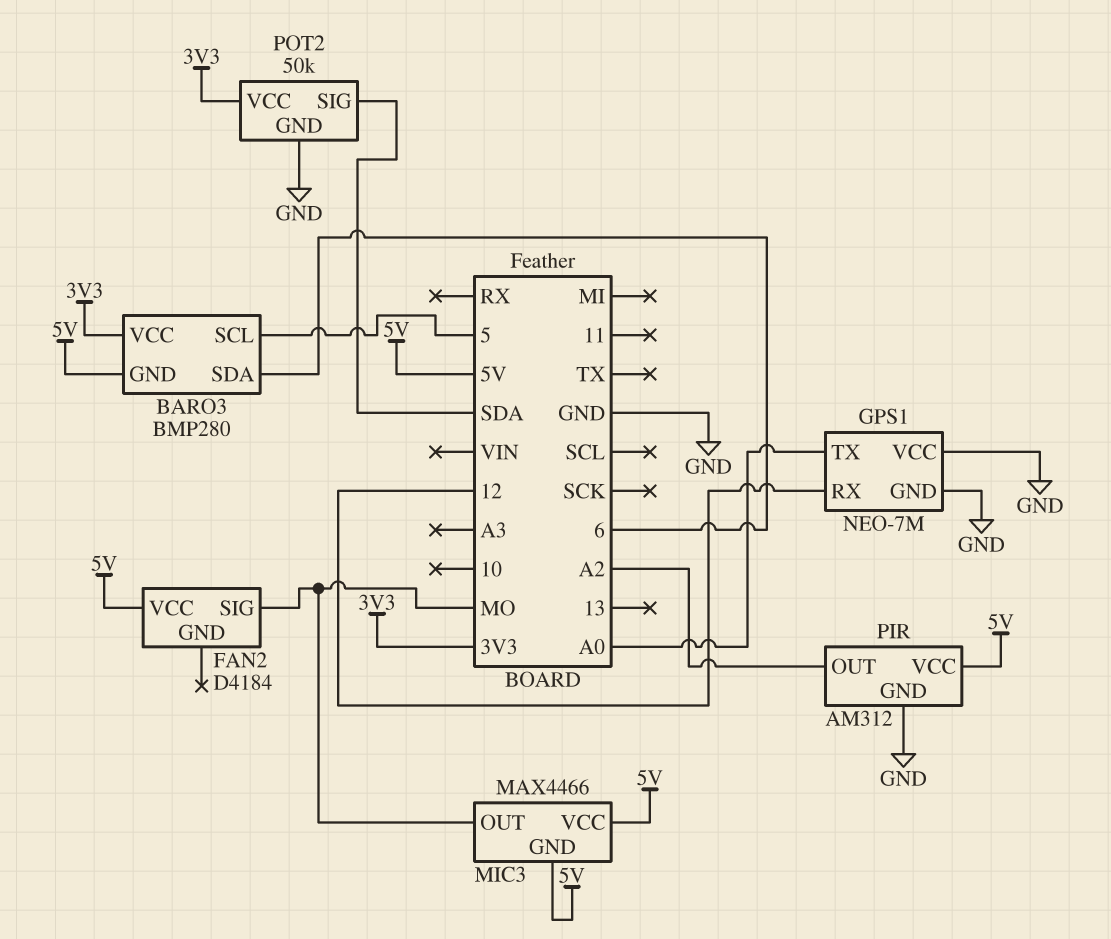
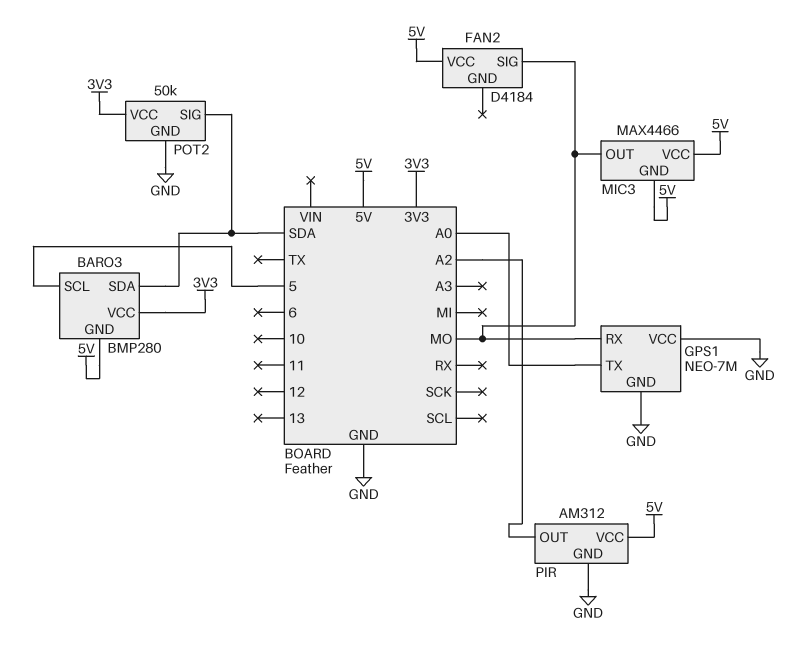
BARO3 pin SDA: 6 -> SDA
GPS1 pin RX: 12 -> MO

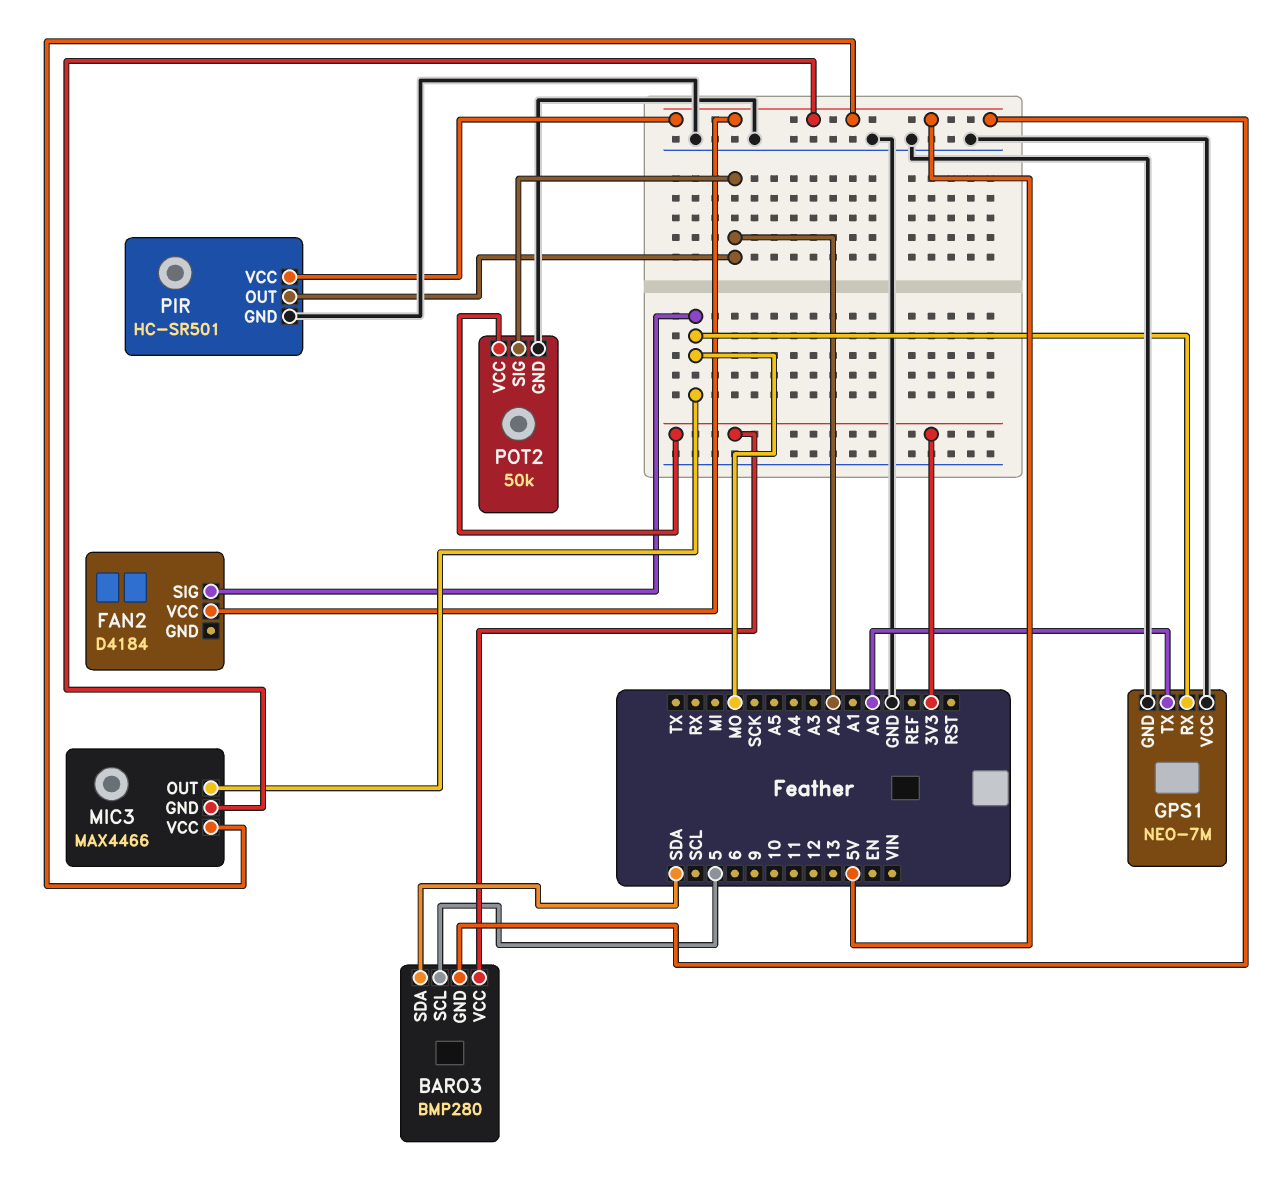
PIR: AM312 -> HC-SR501
POT2 pin SIG: SDA -> A2

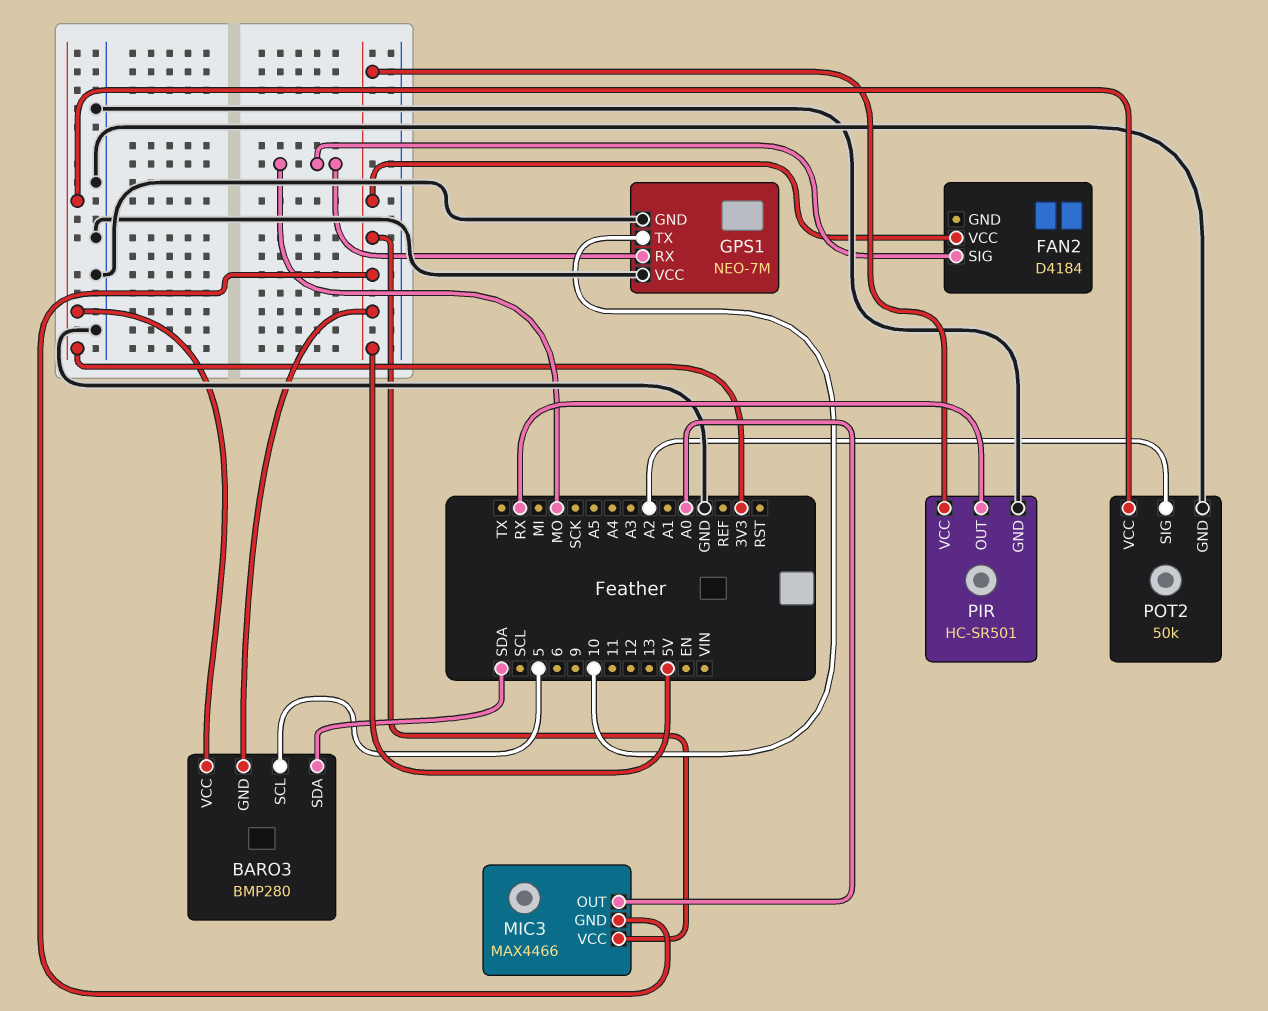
GPS1 pin TX: A0 -> 10
MIC3 pin OUT: MO -> A0
PIR pin OUT: A2 -> RX

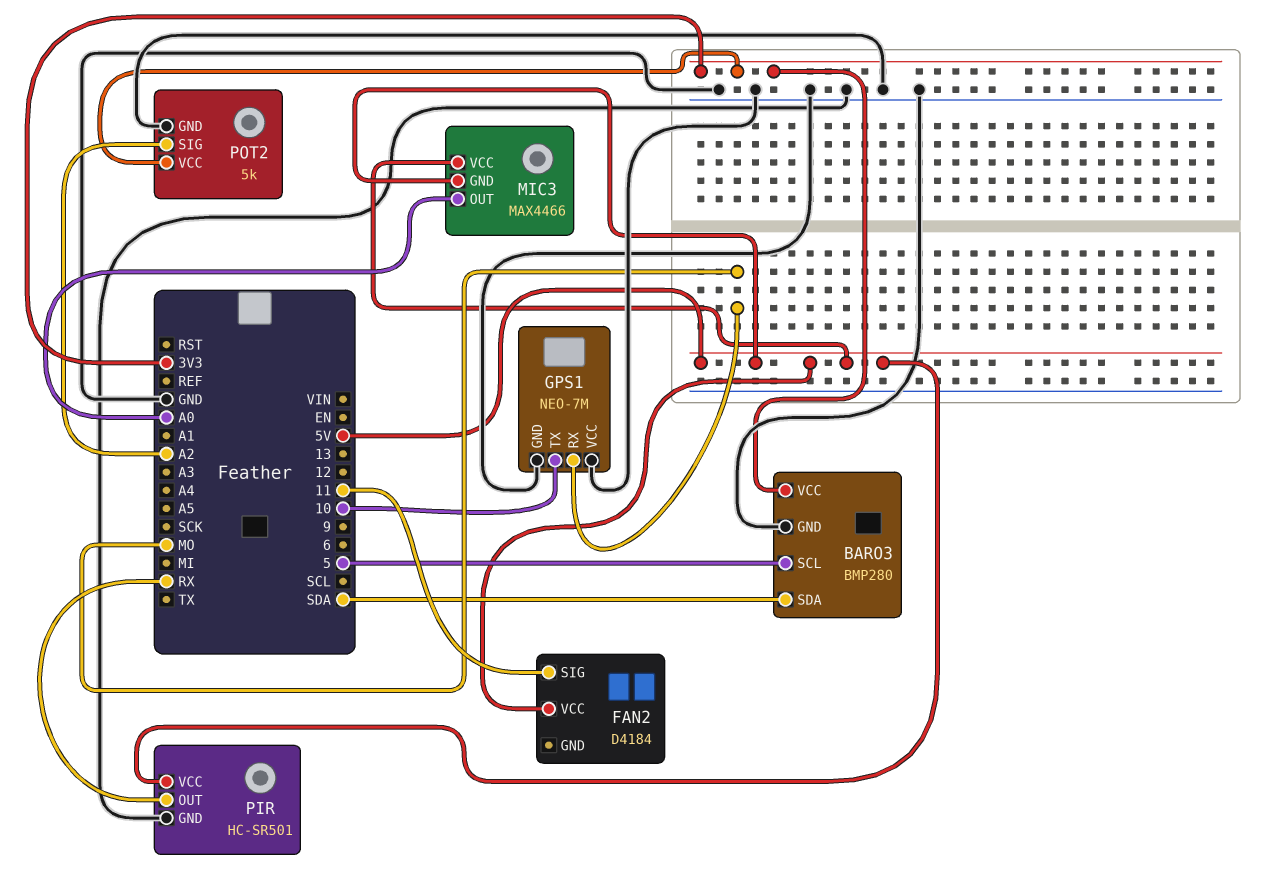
BARO3 pin GND: 5V -> GND
FAN2 pin SIG: MO -> 11
POT2: 50k -> 5k

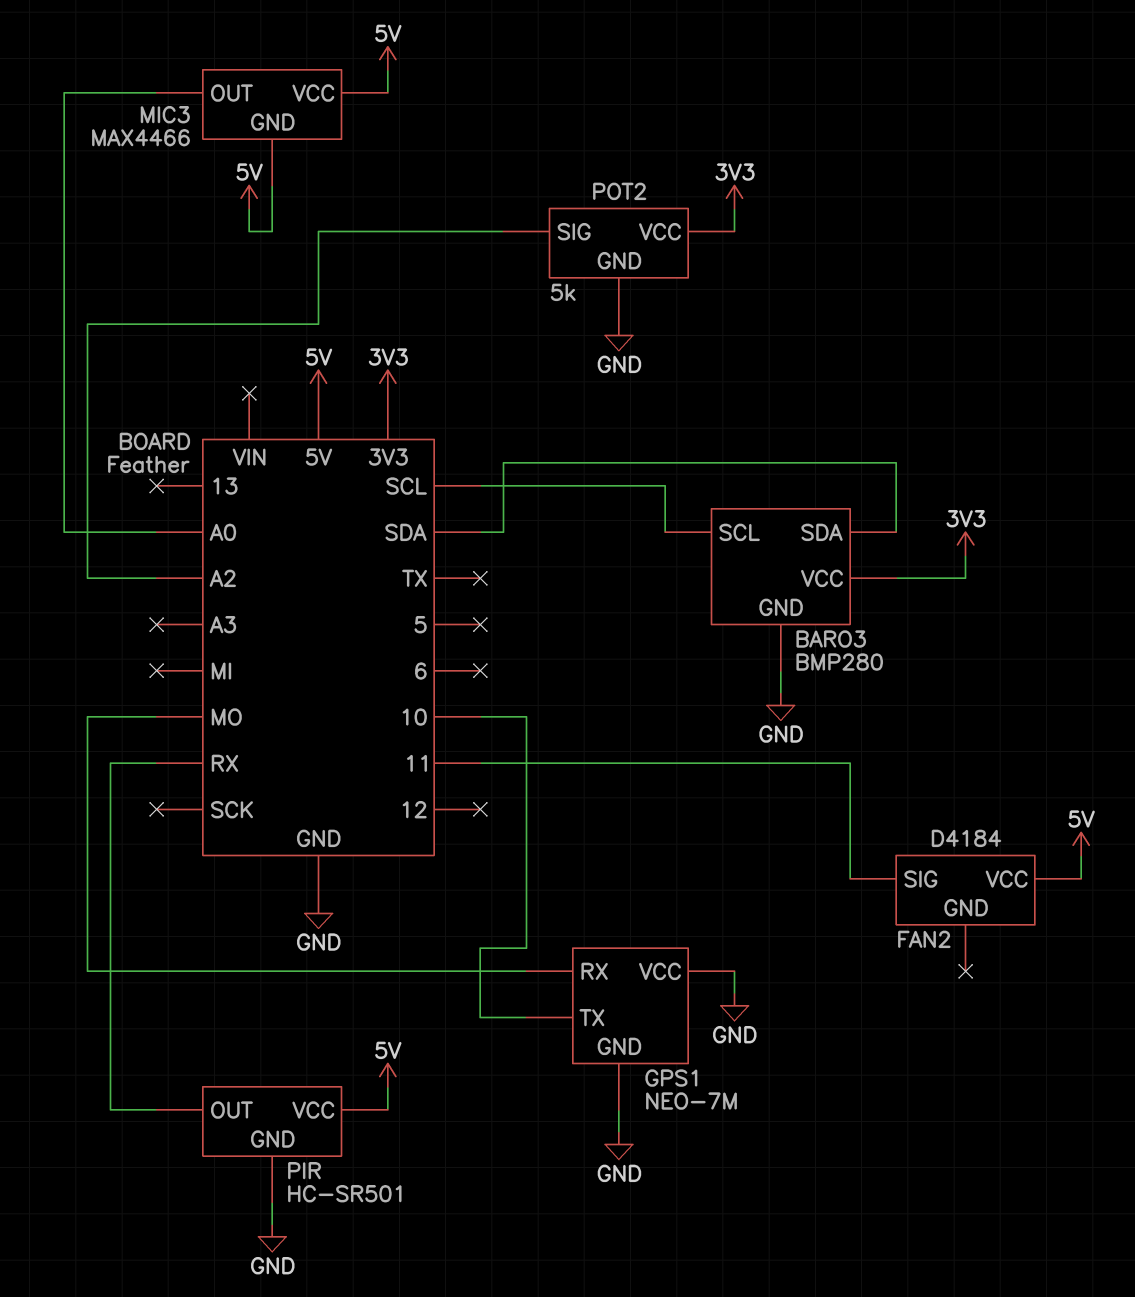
BARO3 pin SCL: 5 -> SCL

